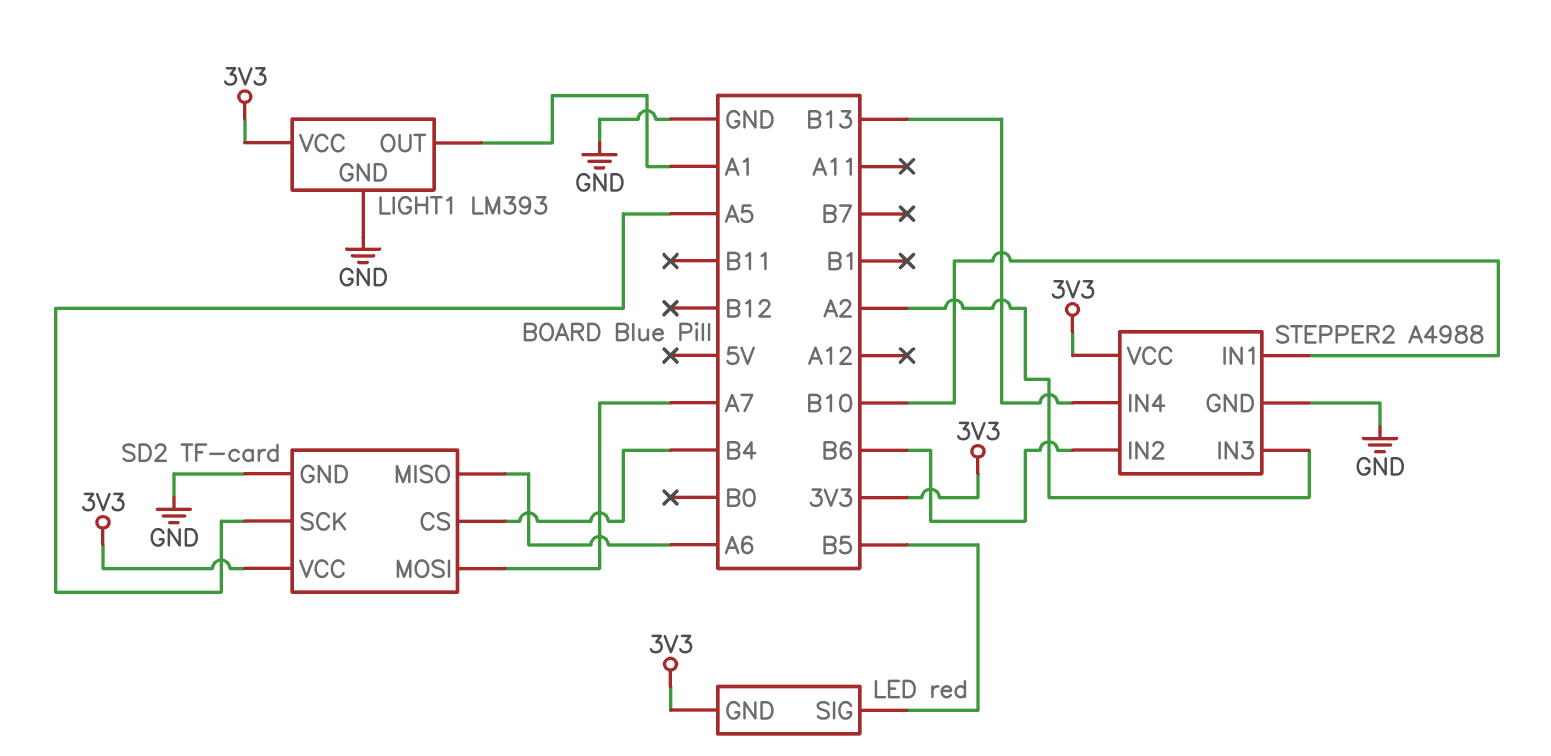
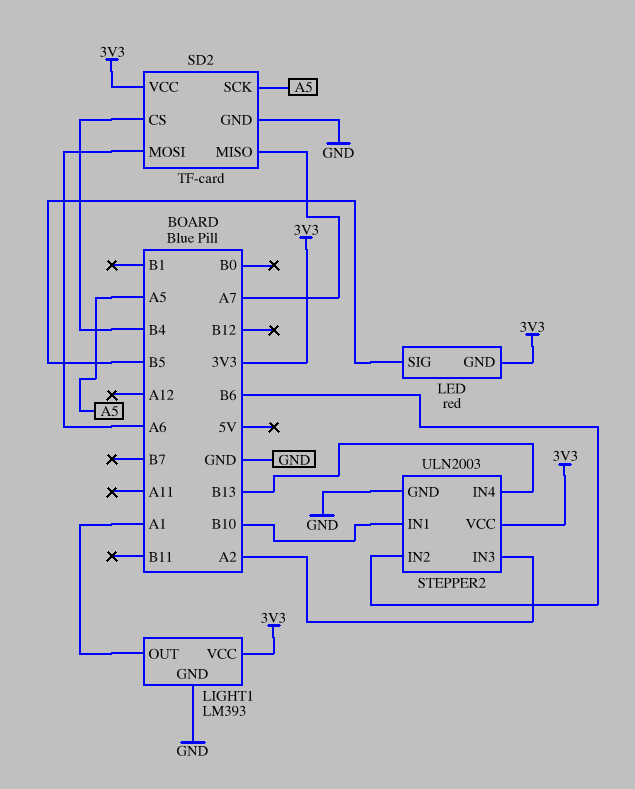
SD2 pin MISO: A6 -> A7
SD2 pin MOSI: A7 -> A6
STEPPER2: A4988 -> ULN2003

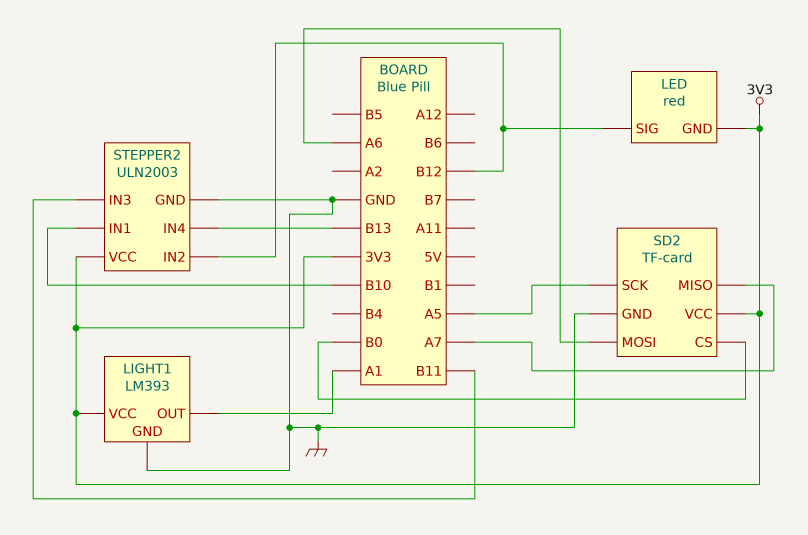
LED pin SIG: B5 -> B12
SD2 pin CS: B4 -> B0
STEPPER2 pin IN2: B6 -> B12
STEPPER2 pin IN3: A2 -> B11

